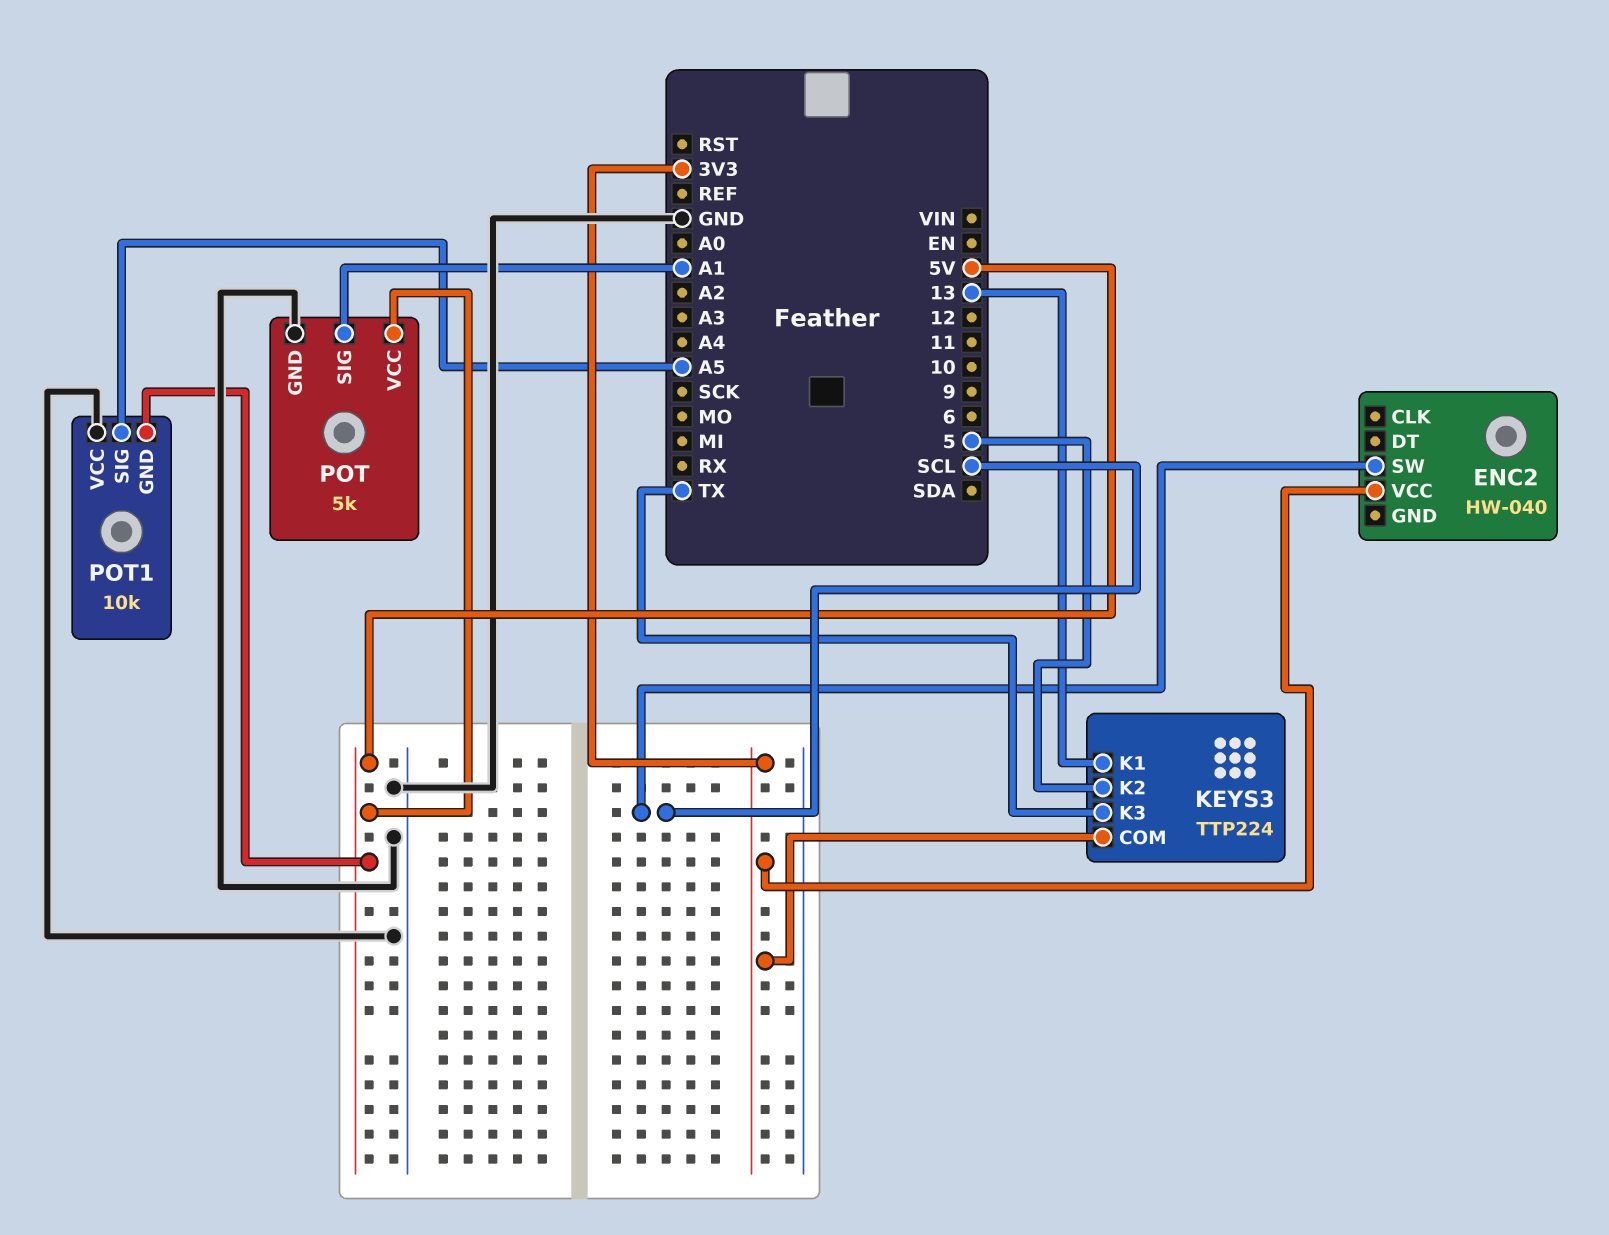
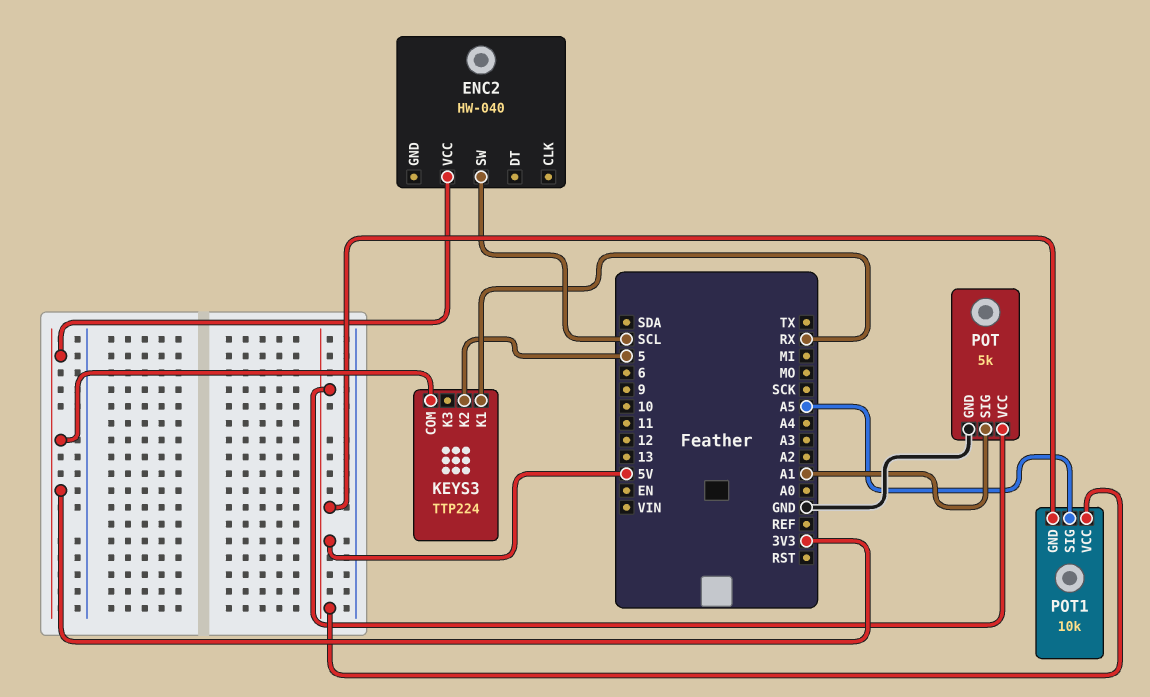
KEYS3 pin K1: 13 -> RX
KEYS3 pin K3: TX -> none
POT1 pin VCC: GND -> 5V

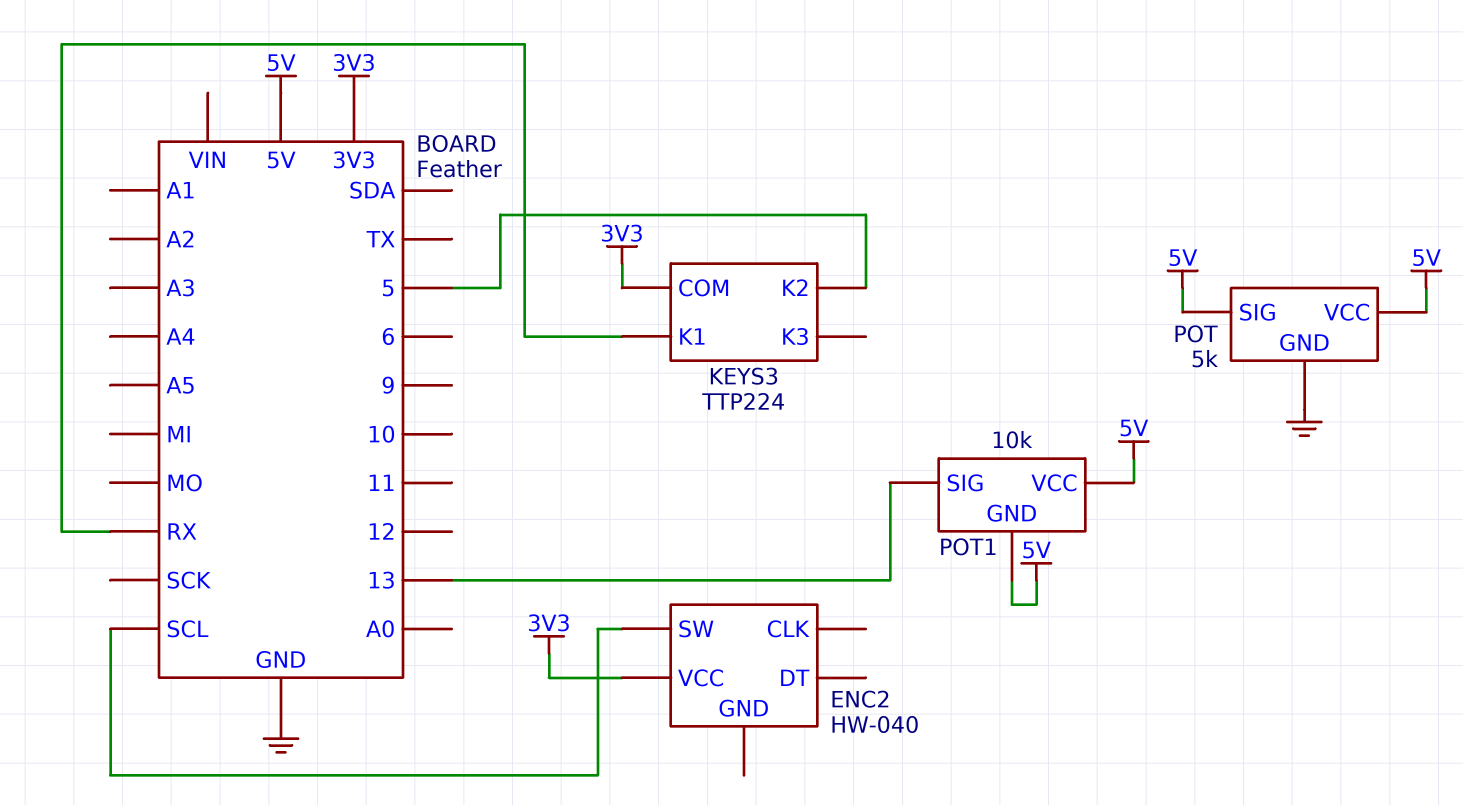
POT pin SIG: A1 -> 5V
POT1 pin SIG: A5 -> 13

